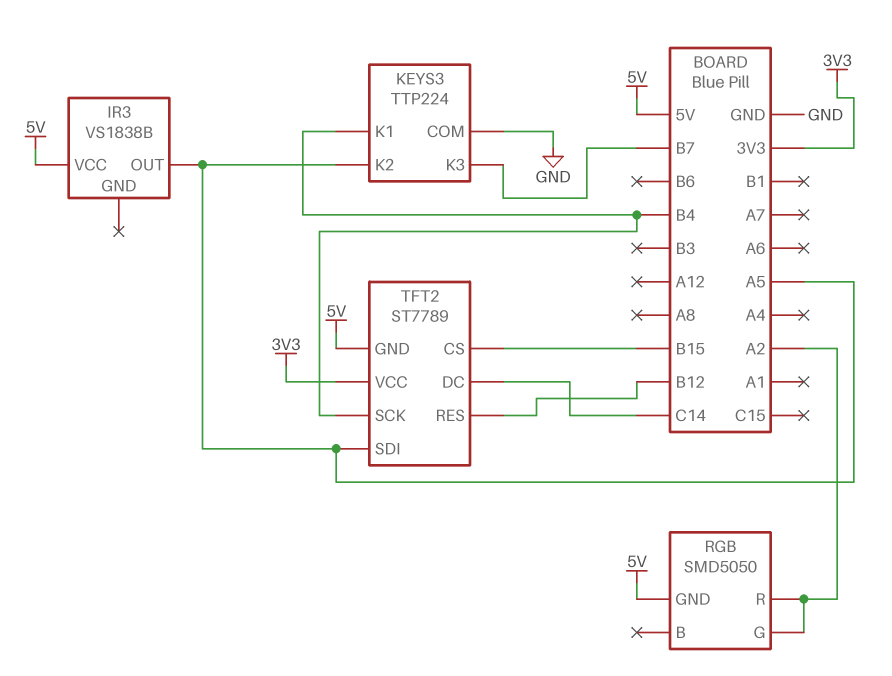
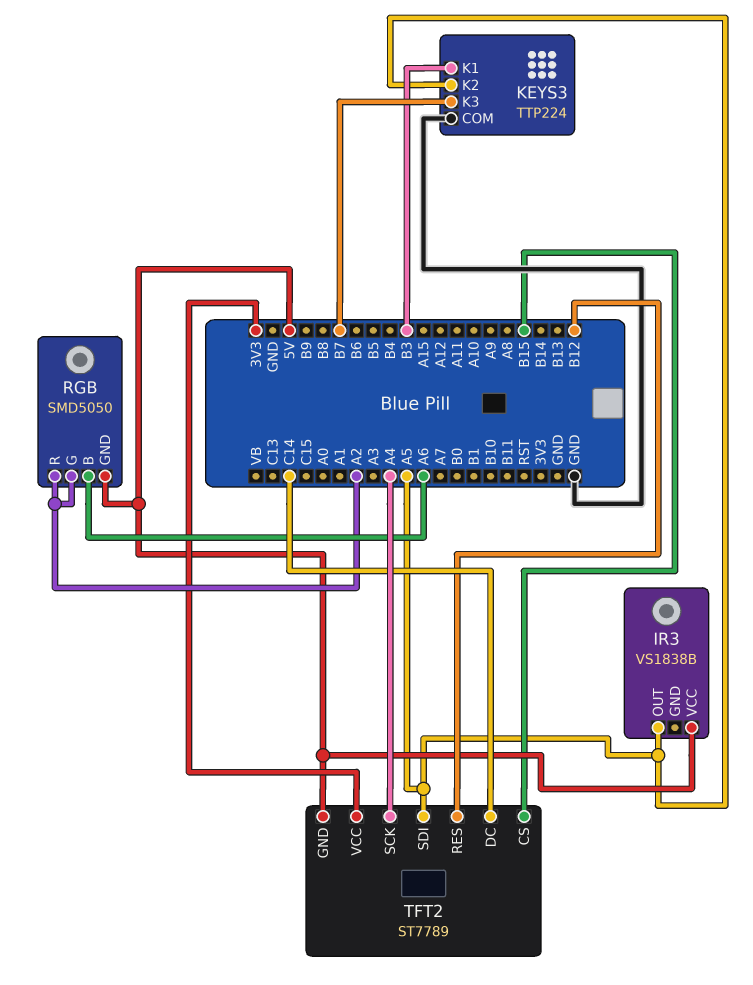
KEYS3 pin K1: B4 -> B3
RGB pin B: none -> A6
TFT2 pin SCK: B4 -> A4

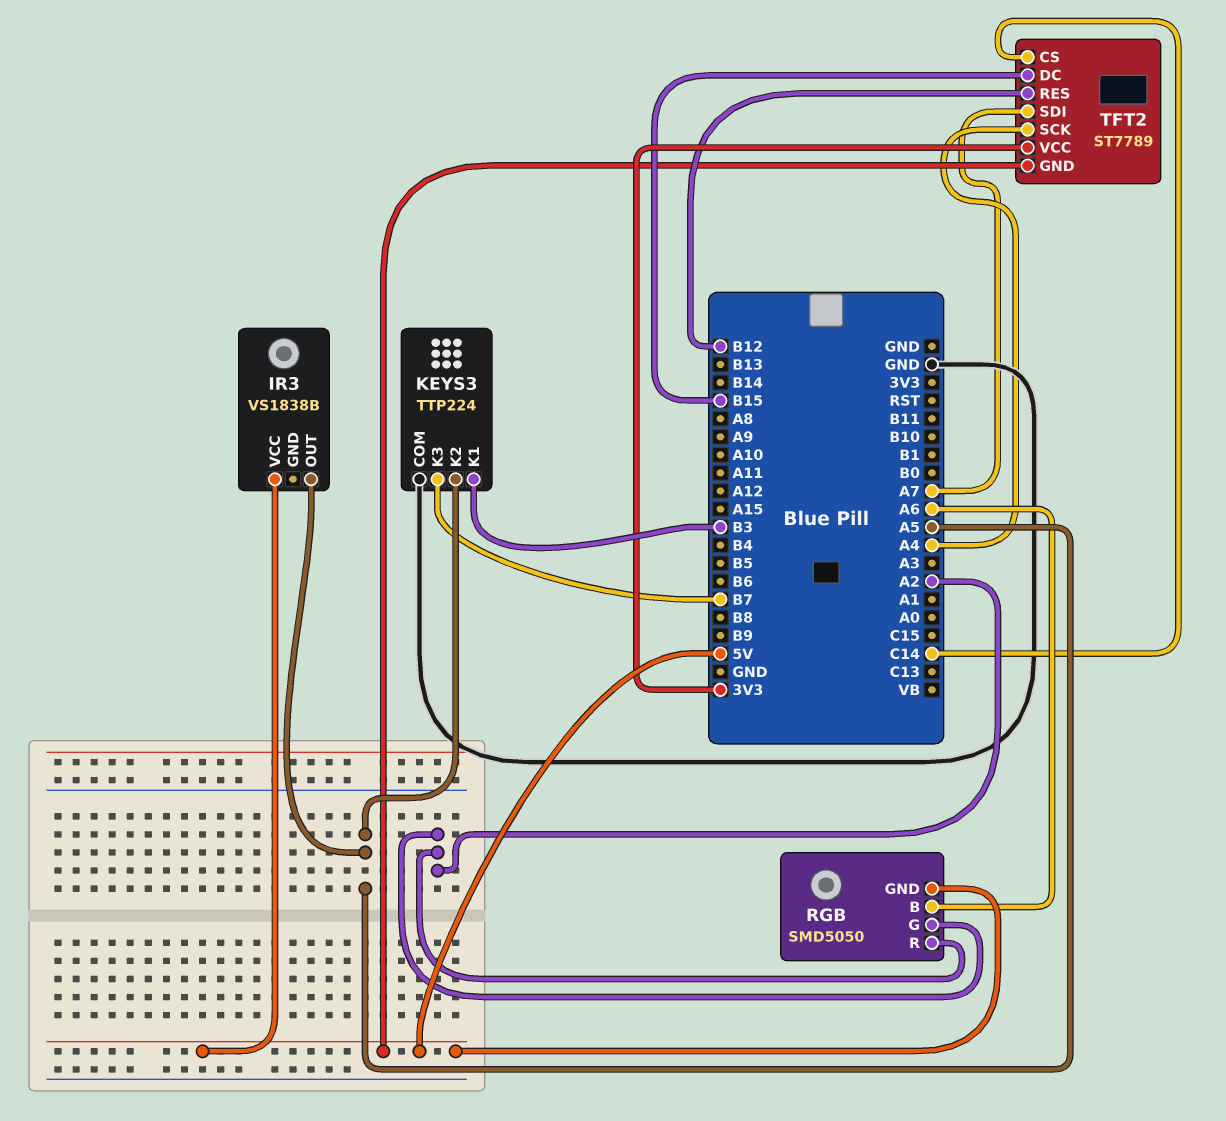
TFT2 pin CS: B15 -> C14
TFT2 pin DC: C14 -> B15
TFT2 pin SDI: A5 -> A7

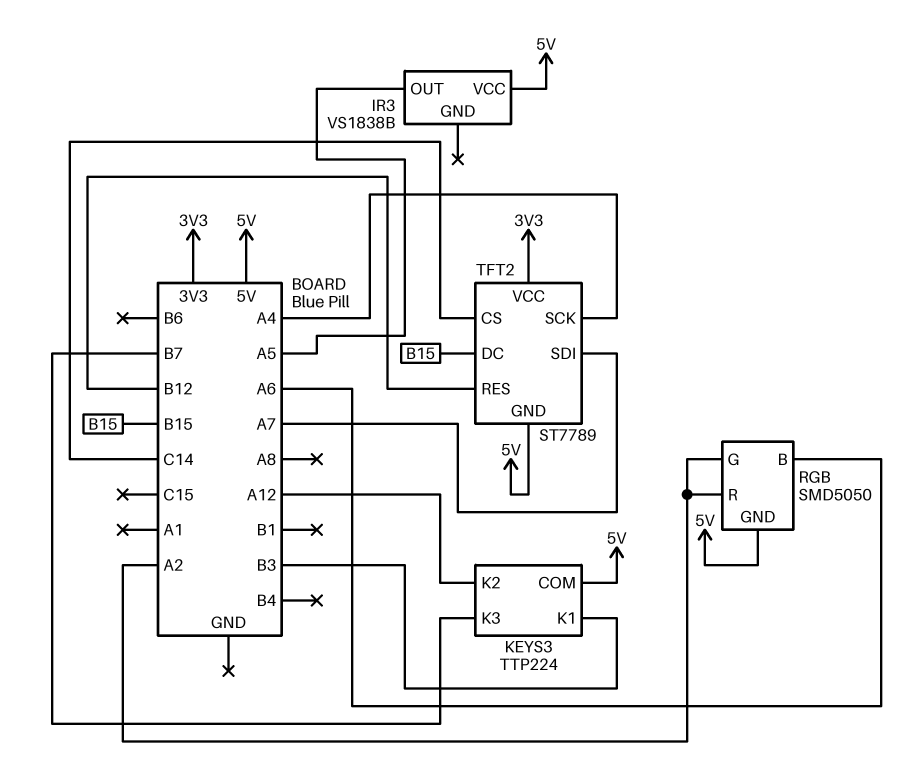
KEYS3 pin COM: GND -> 5V
KEYS3 pin K2: A5 -> A12

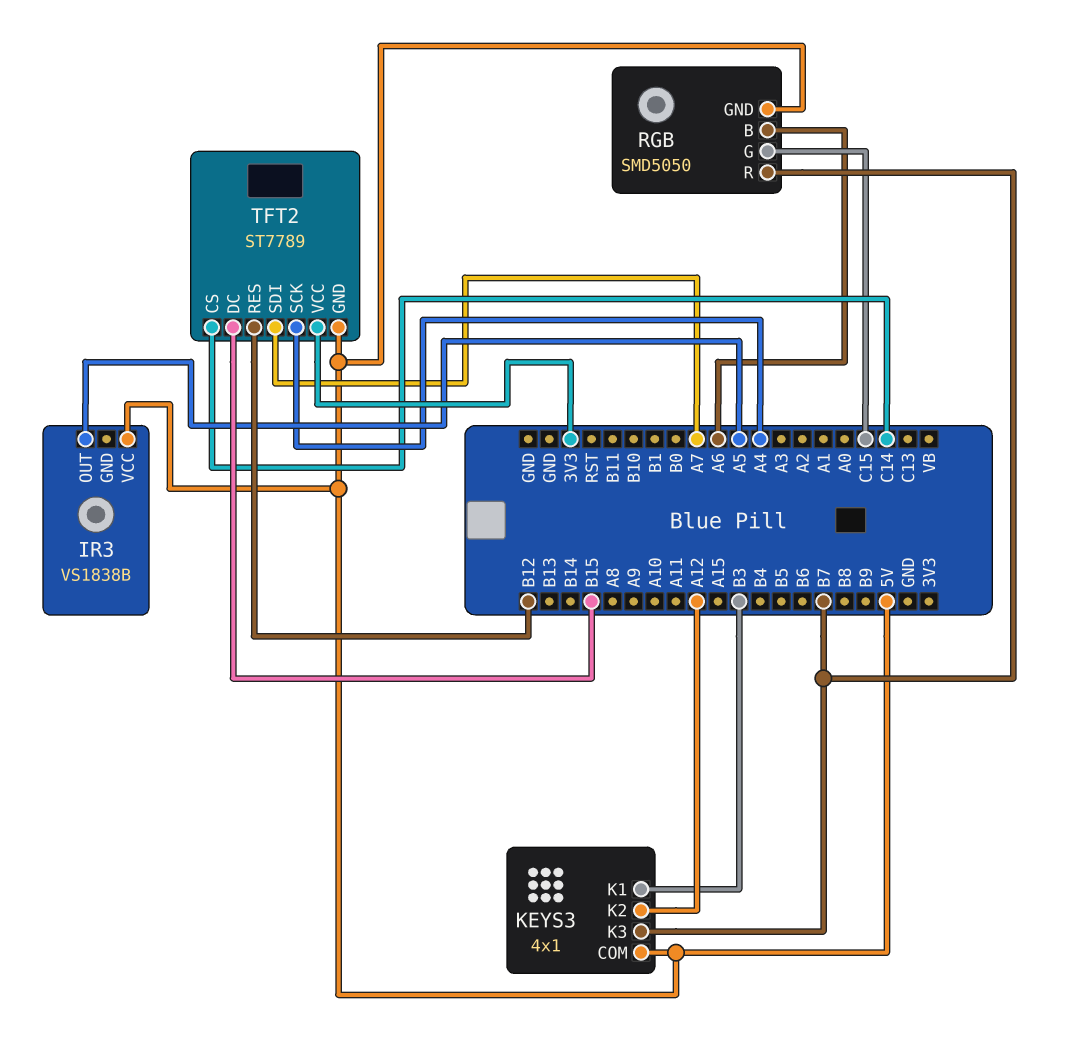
KEYS3: TTP224 -> 4x1
RGB pin G: A2 -> C15
RGB pin R: A2 -> B7

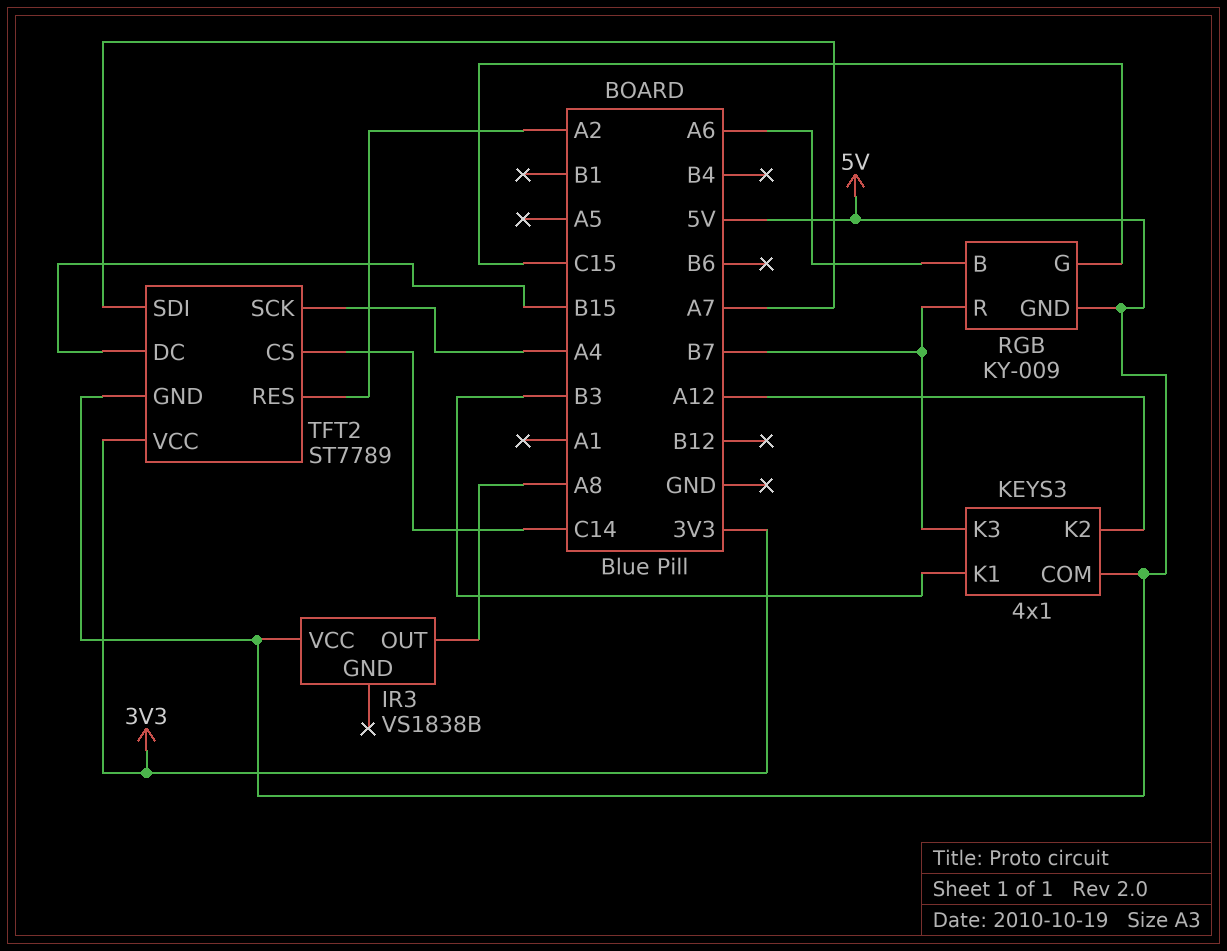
IR3 pin OUT: A5 -> A8
RGB: SMD5050 -> KY-009
TFT2 pin RES: B12 -> A2

